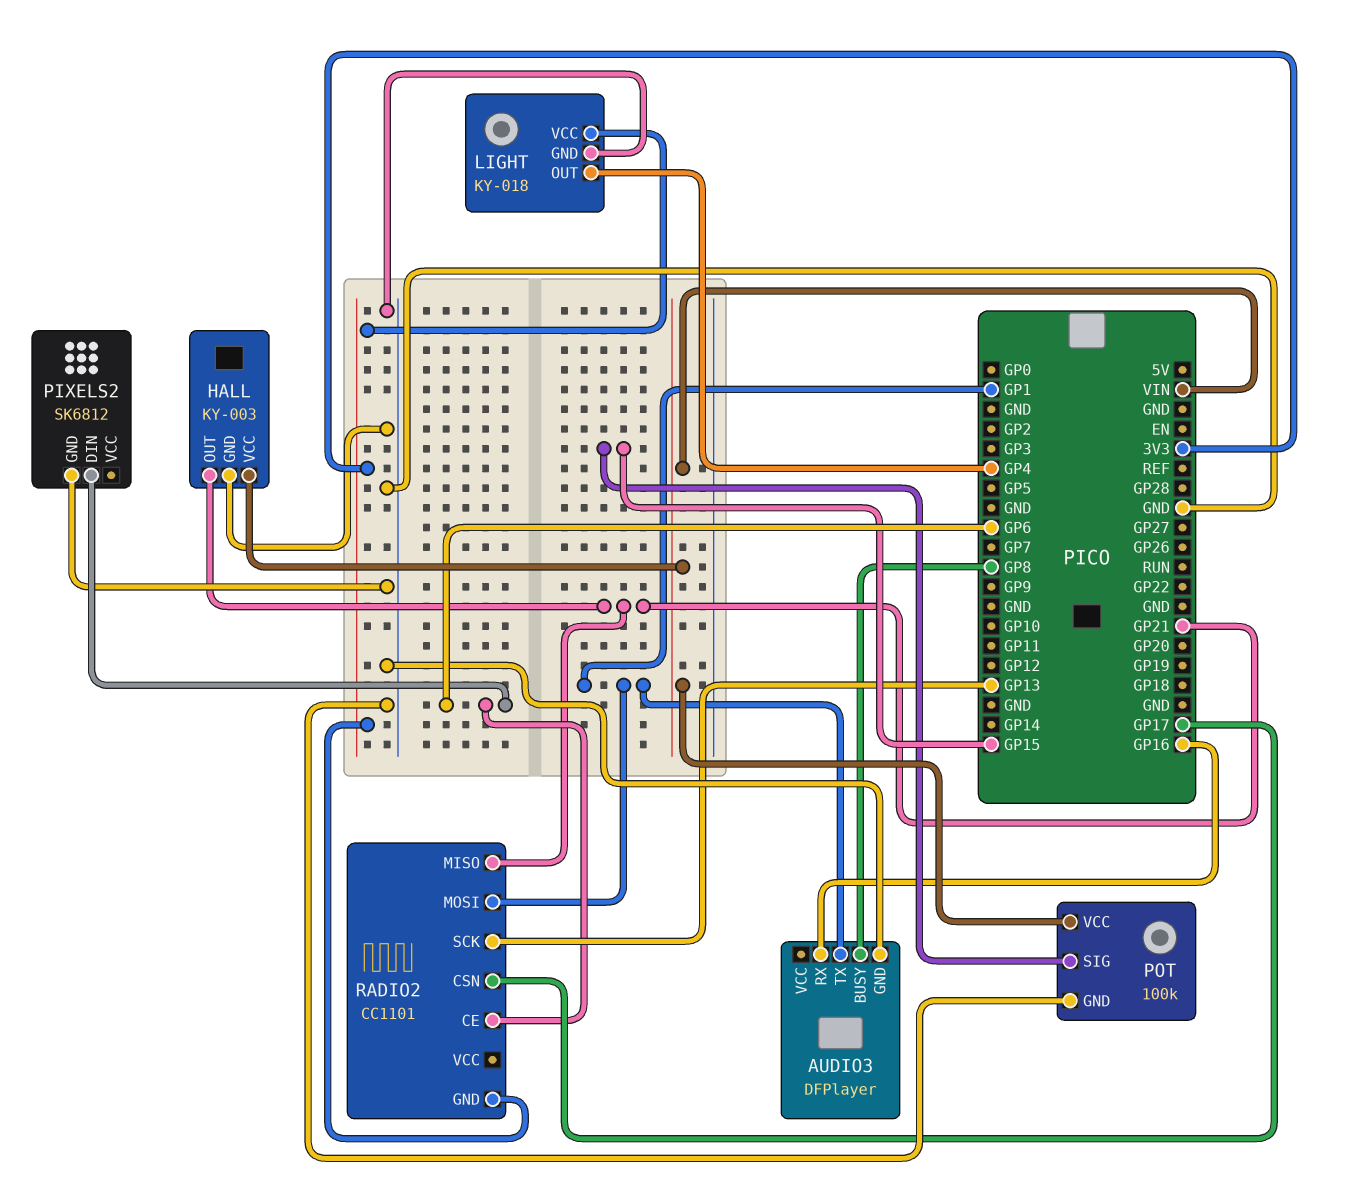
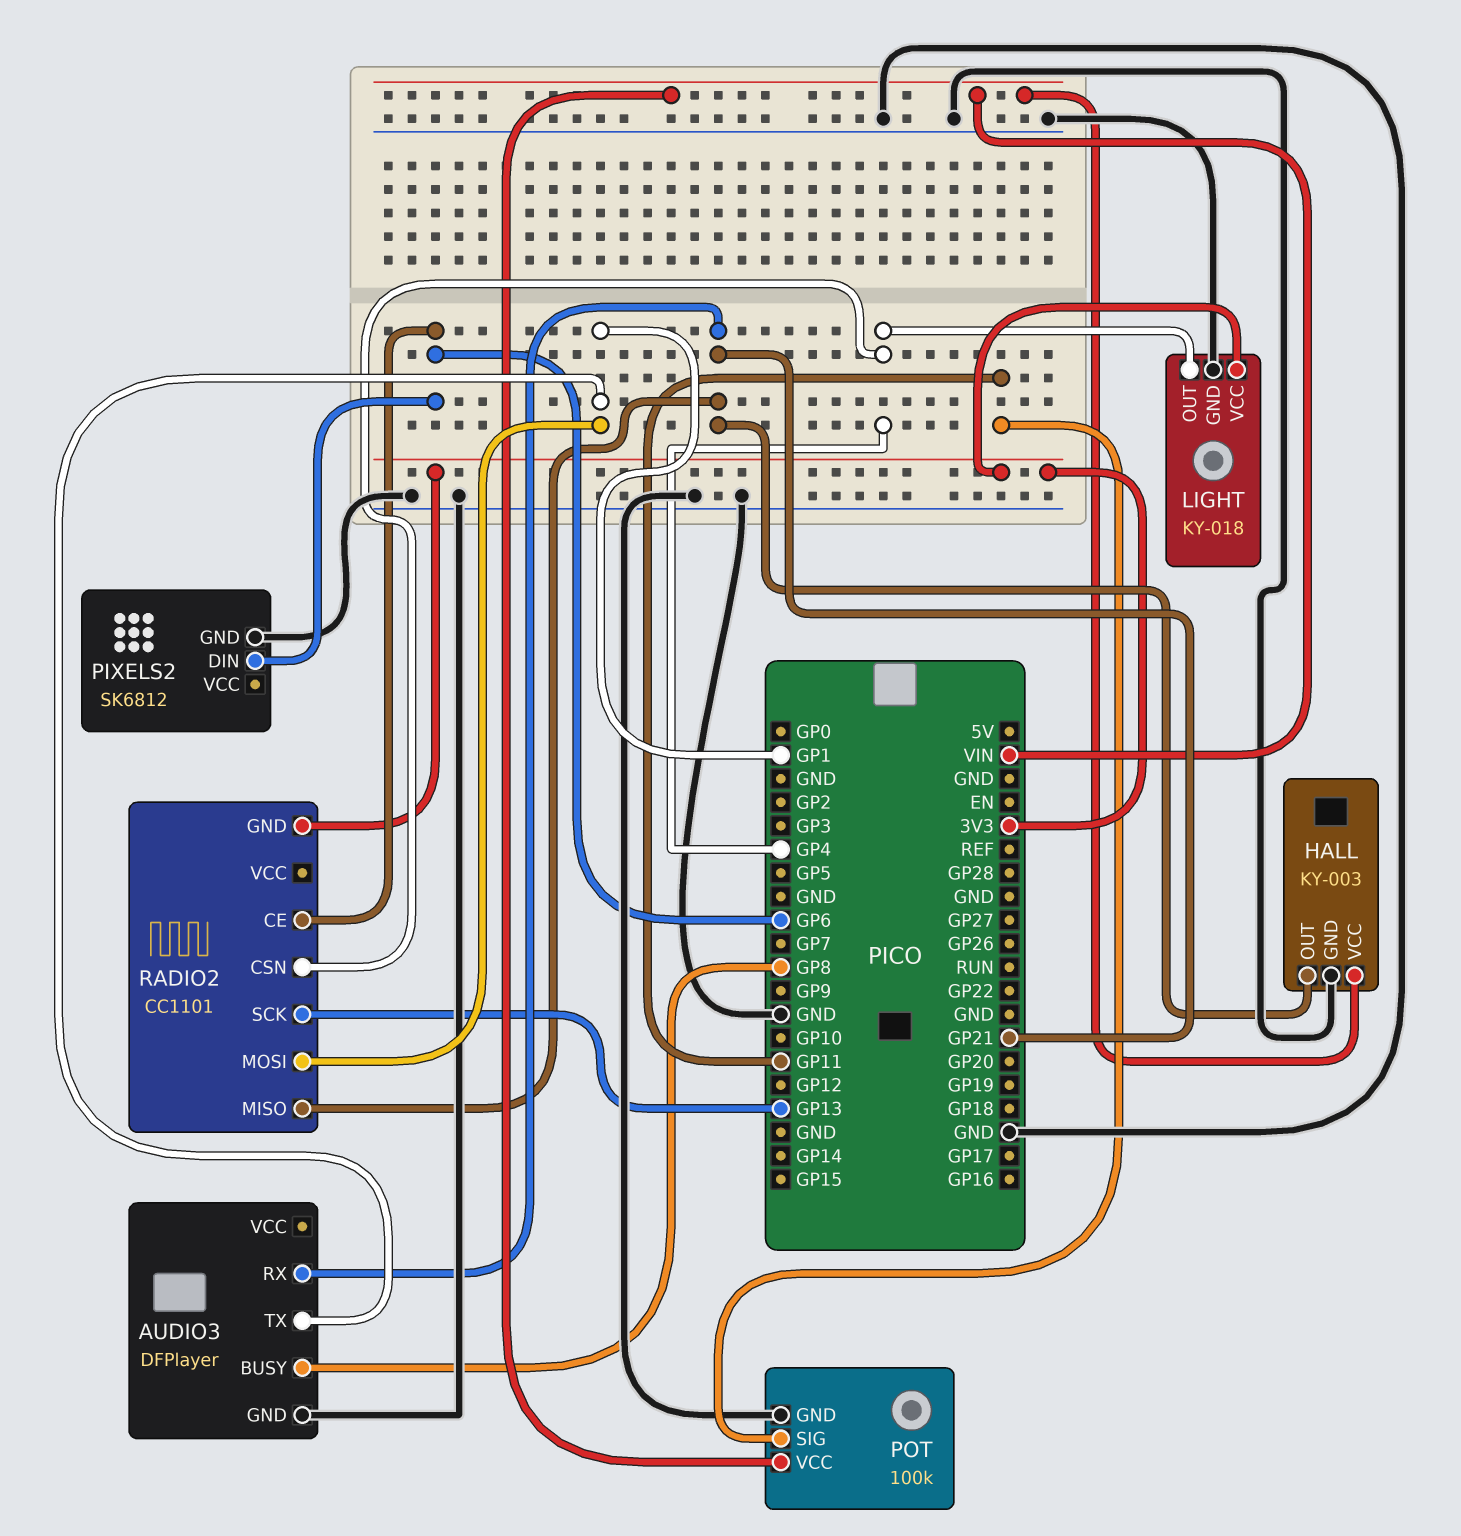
AUDIO3 pin RX: GP16 -> GP21
POT pin SIG: GP15 -> GP11
RADIO2 pin CSN: GP17 -> GP4

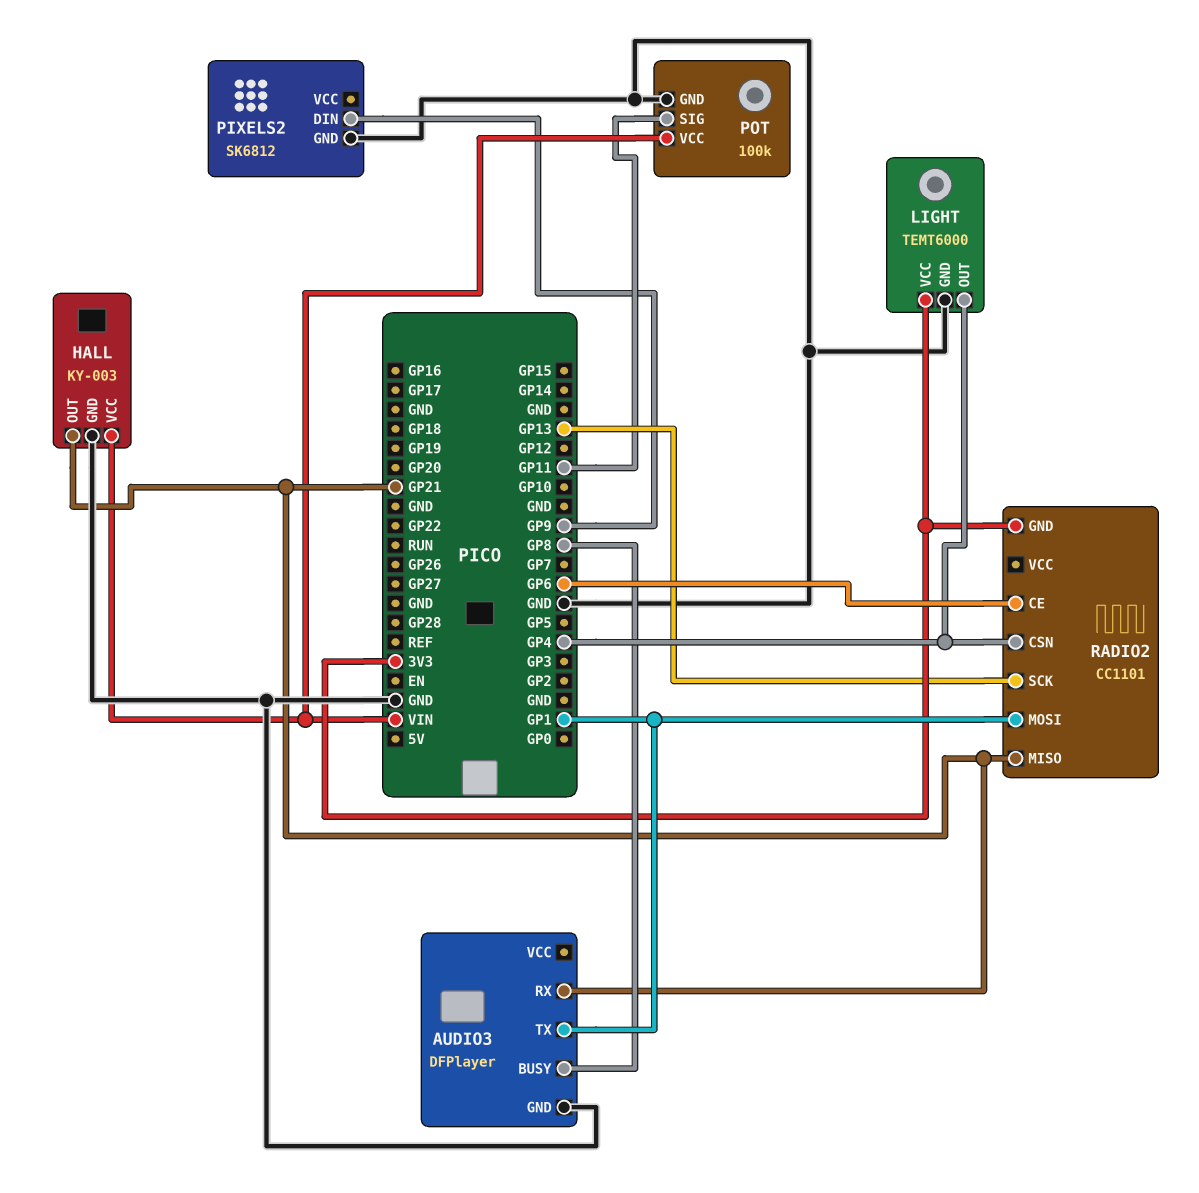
LIGHT: KY-018 -> TEMT6000
PIXELS2 pin DIN: GP6 -> GP9

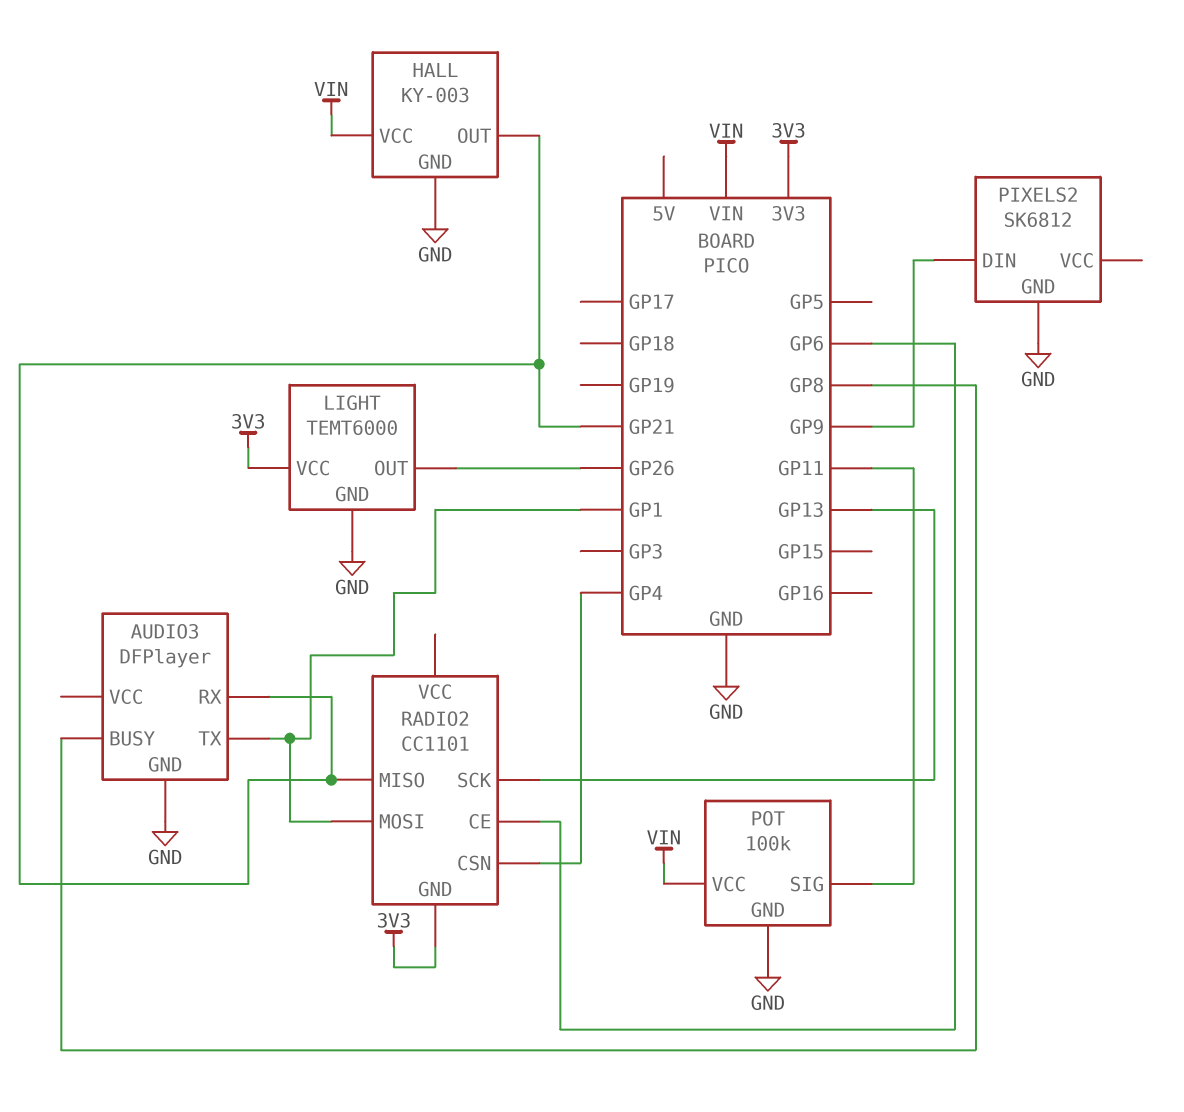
LIGHT pin OUT: GP4 -> GP26

